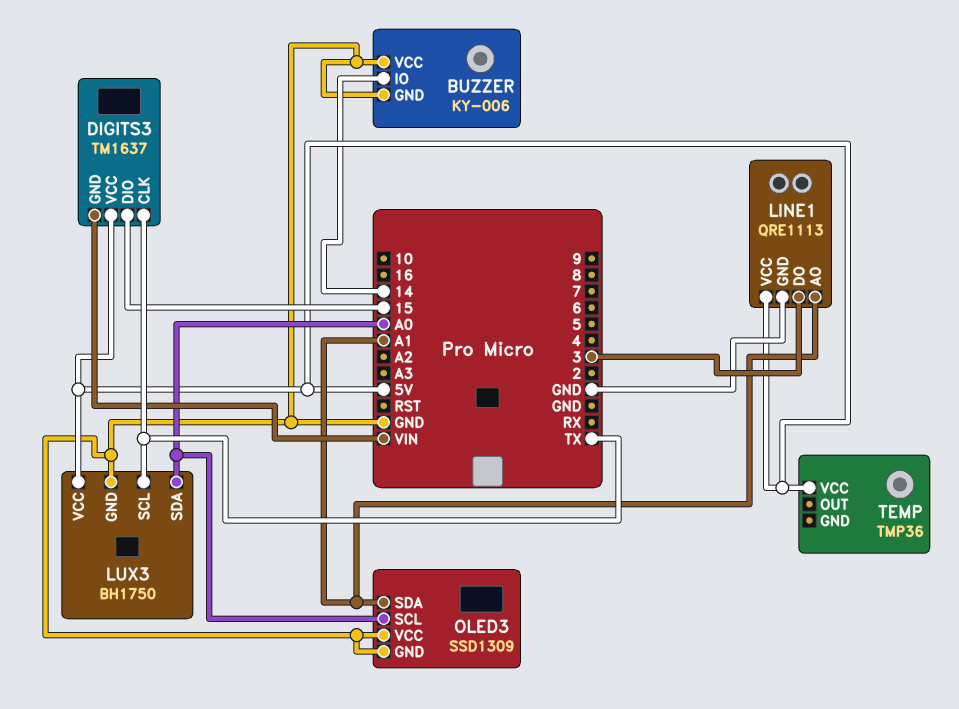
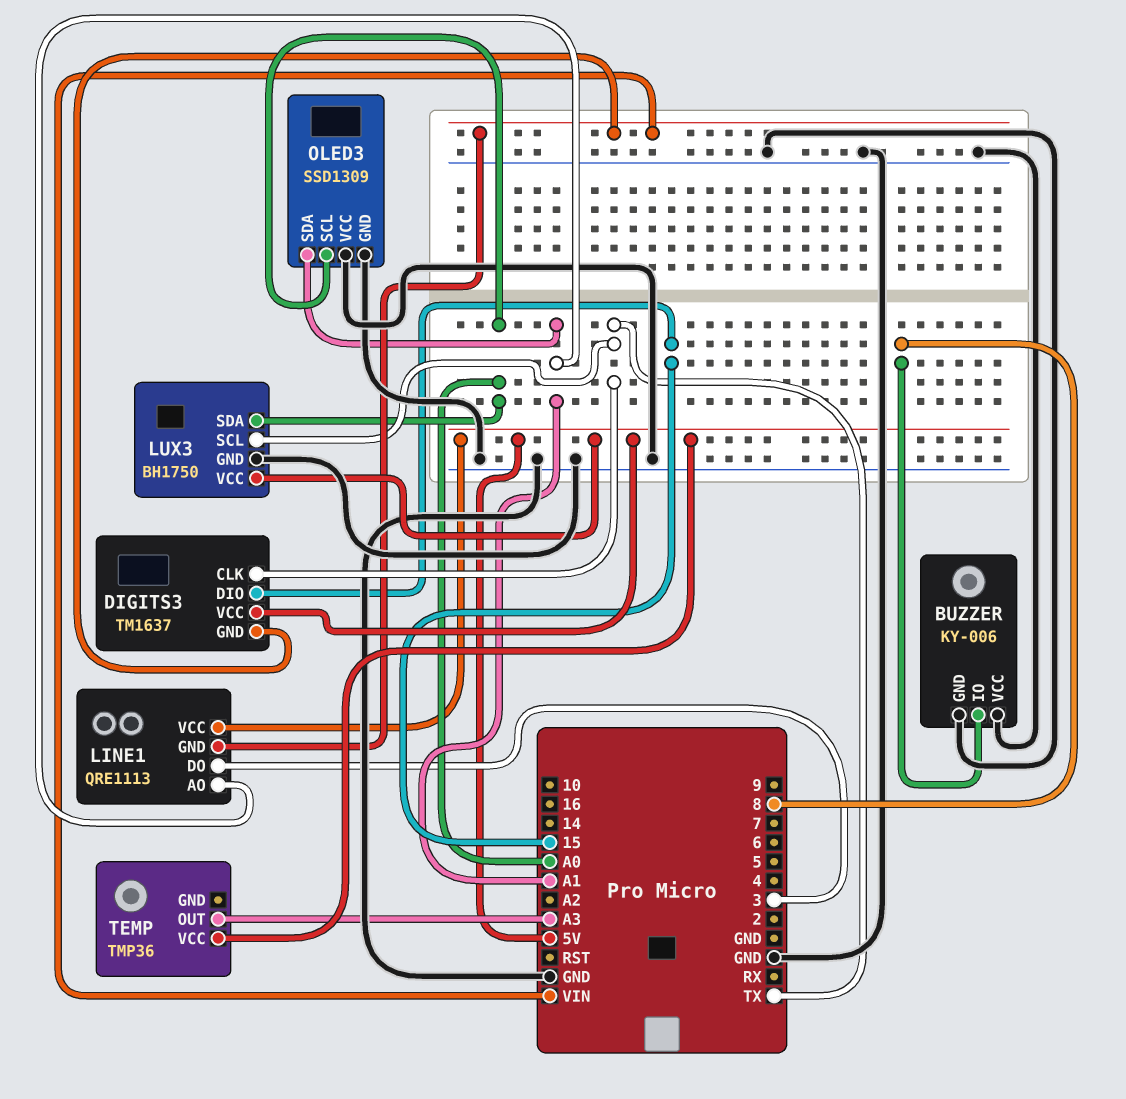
BUZZER pin IO: 14 -> 8
LINE1 pin GND: GND -> VIN
TEMP pin OUT: none -> A3

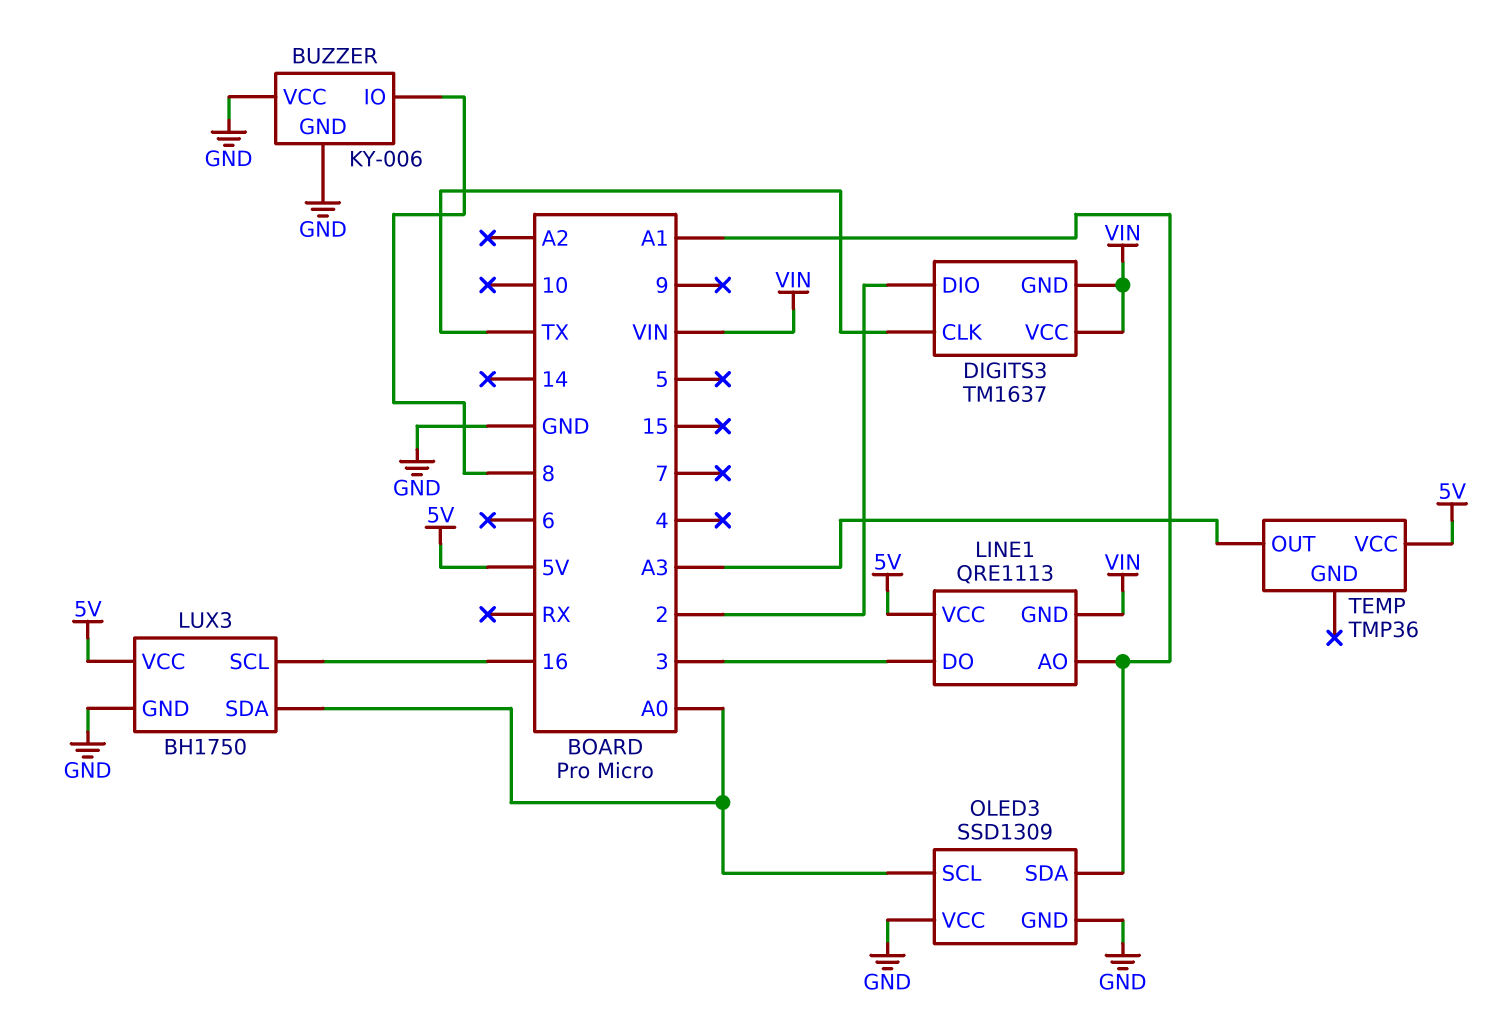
DIGITS3 pin DIO: 15 -> 2
DIGITS3 pin VCC: 5V -> VIN
LUX3 pin SCL: TX -> 16

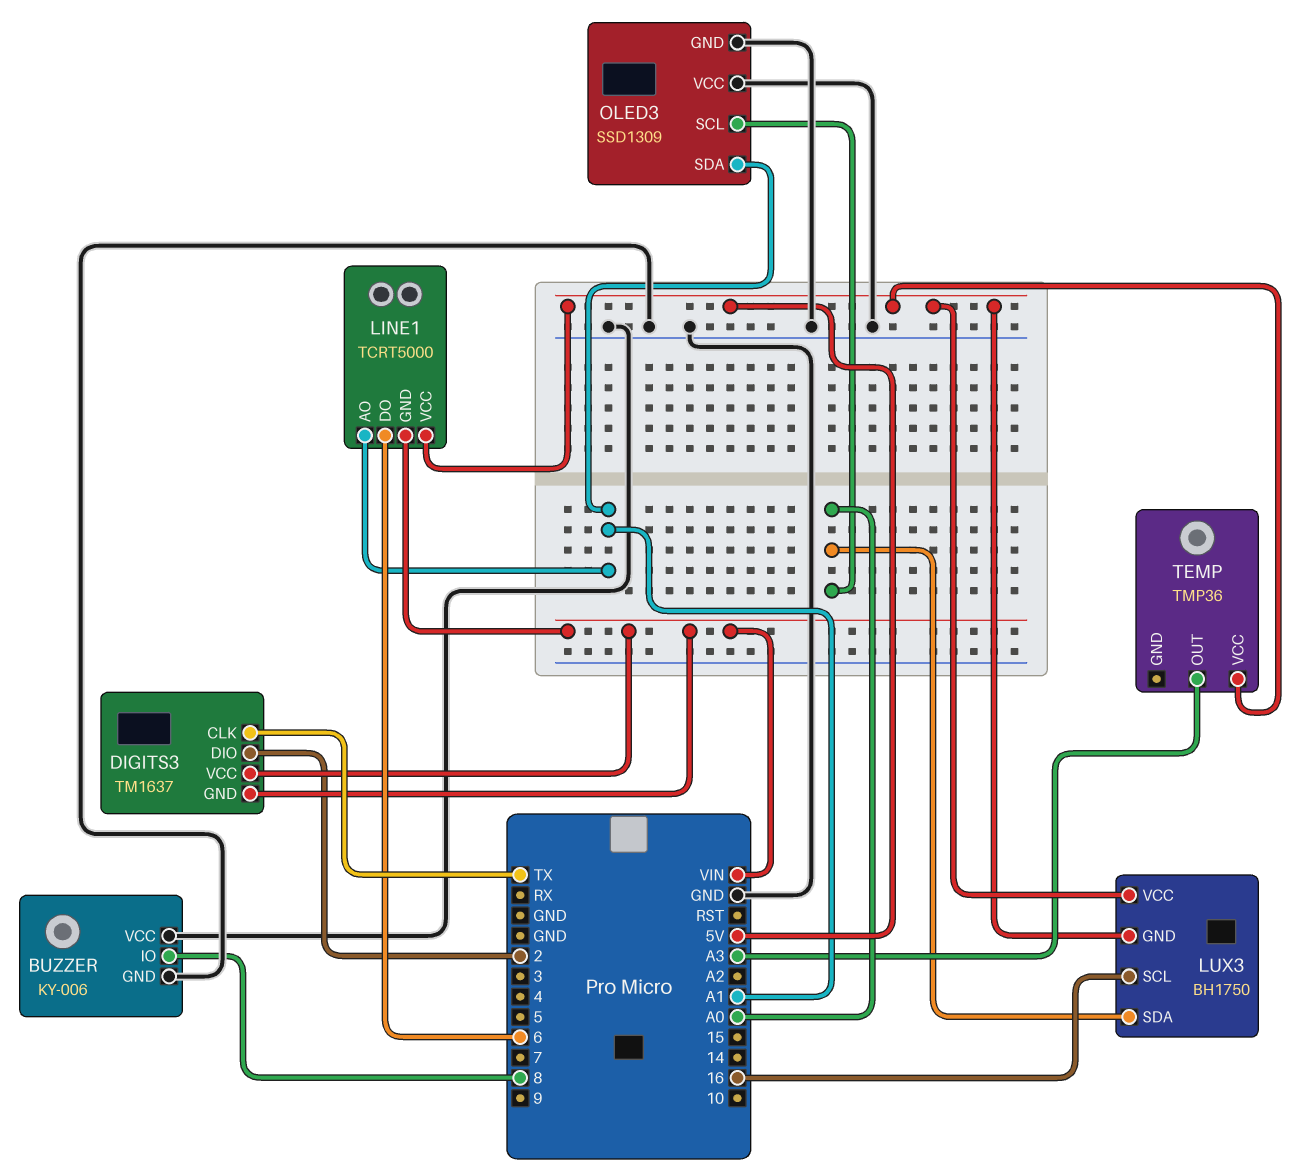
LINE1: QRE1113 -> TCRT5000
LINE1 pin DO: 3 -> 6
LUX3 pin GND: GND -> 5V

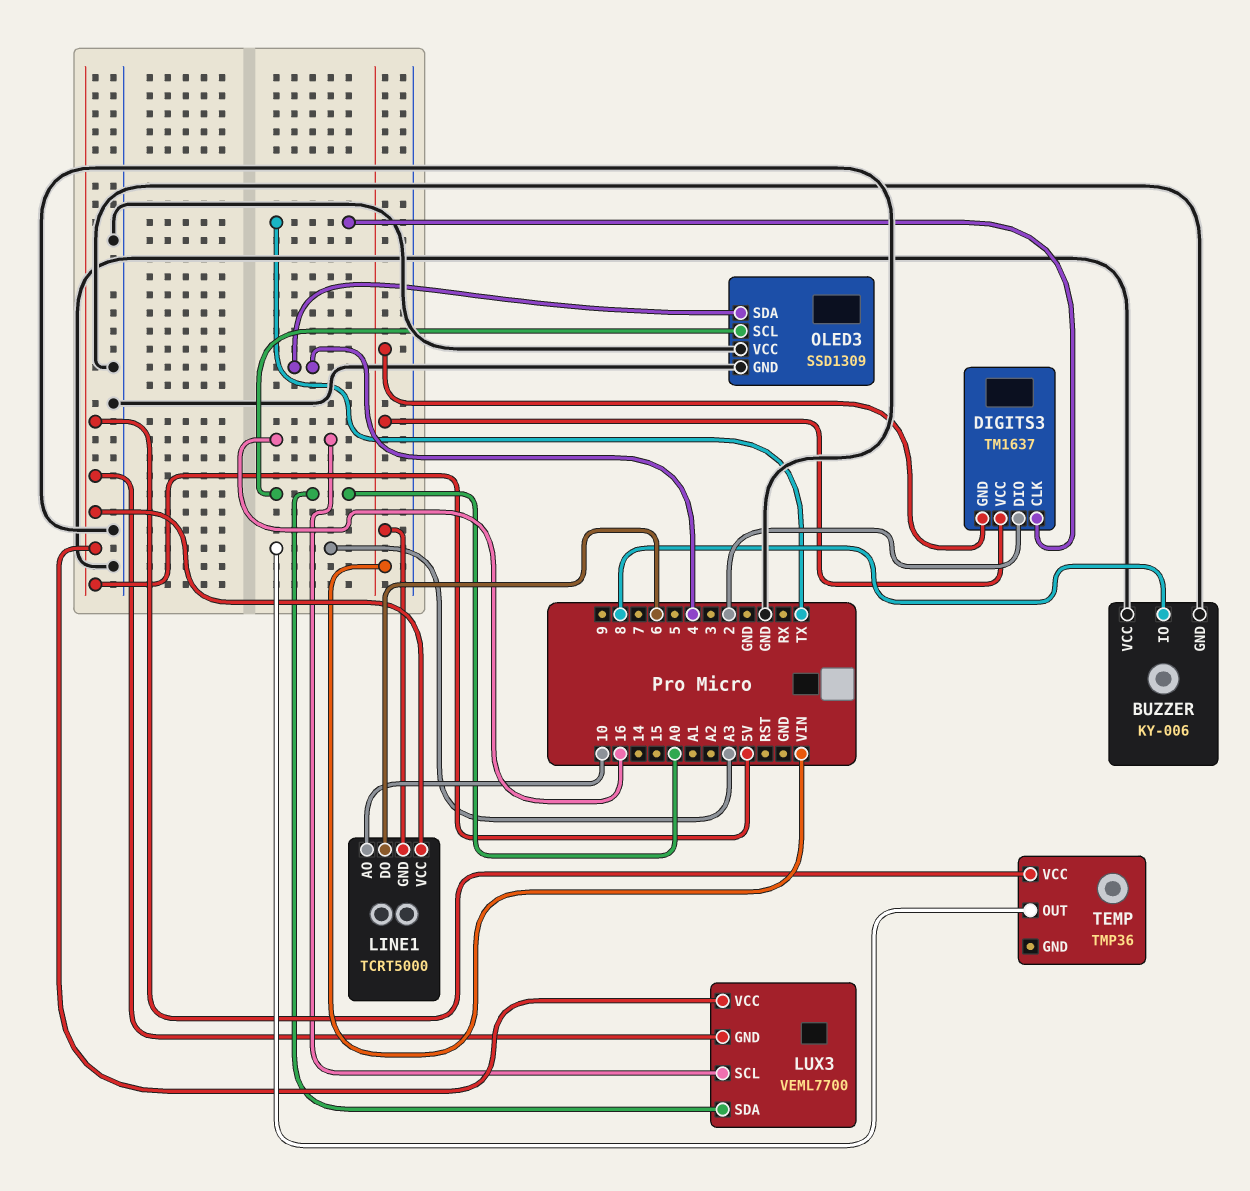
LINE1 pin AO: A1 -> 10
LUX3: BH1750 -> VEML7700
OLED3 pin SDA: A1 -> 4

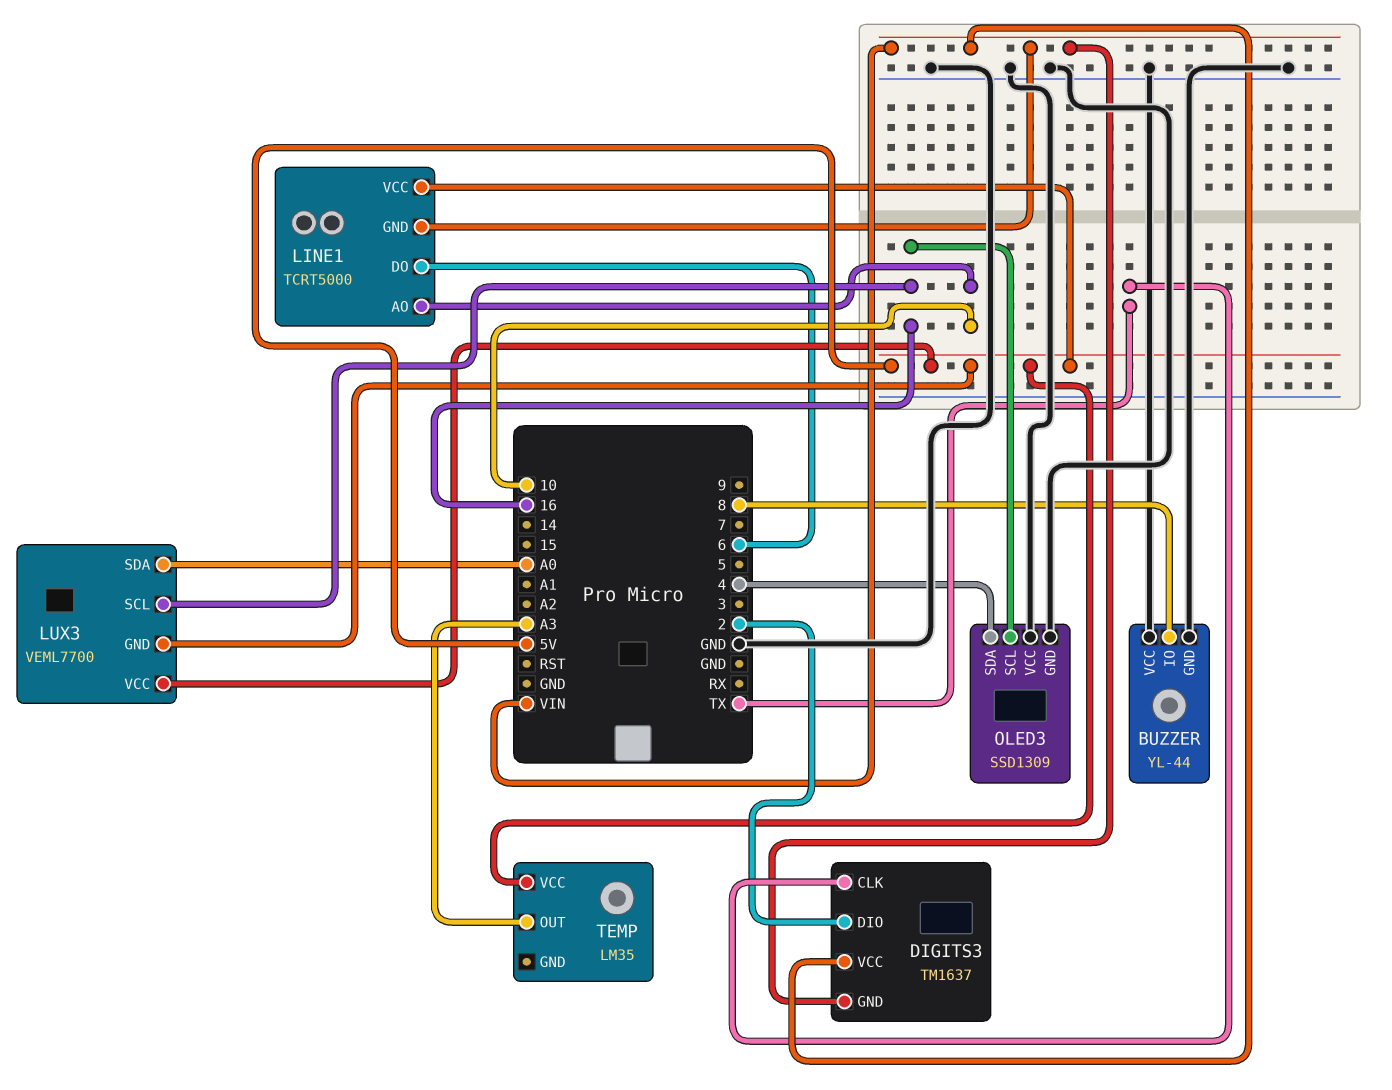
BUZZER: KY-006 -> YL-44
OLED3 pin SCL: A0 -> 16
TEMP: TMP36 -> LM35

